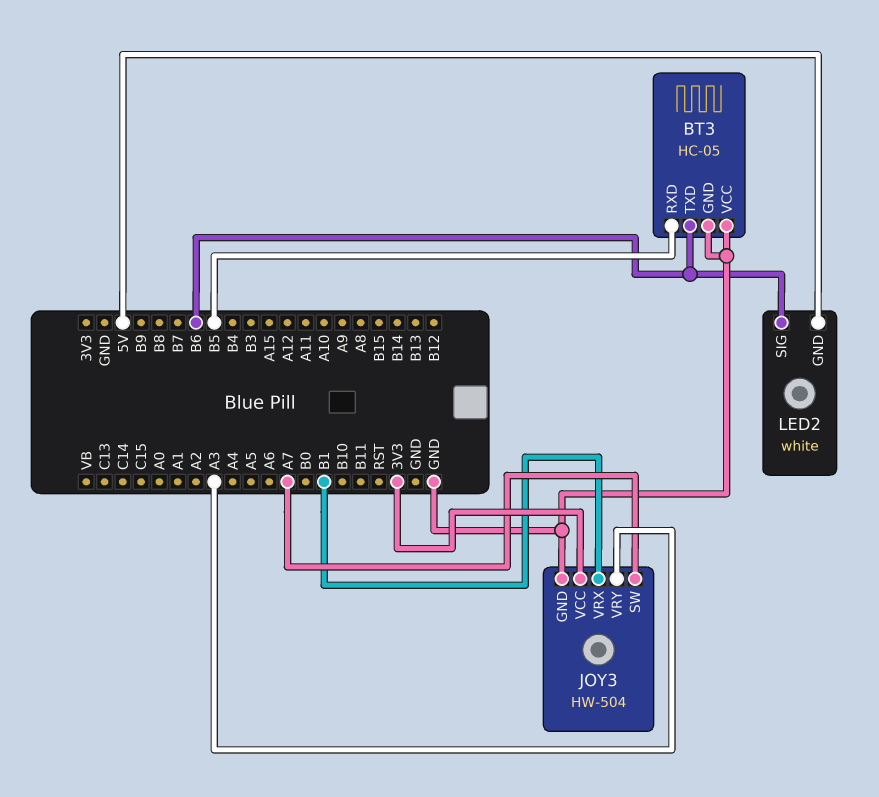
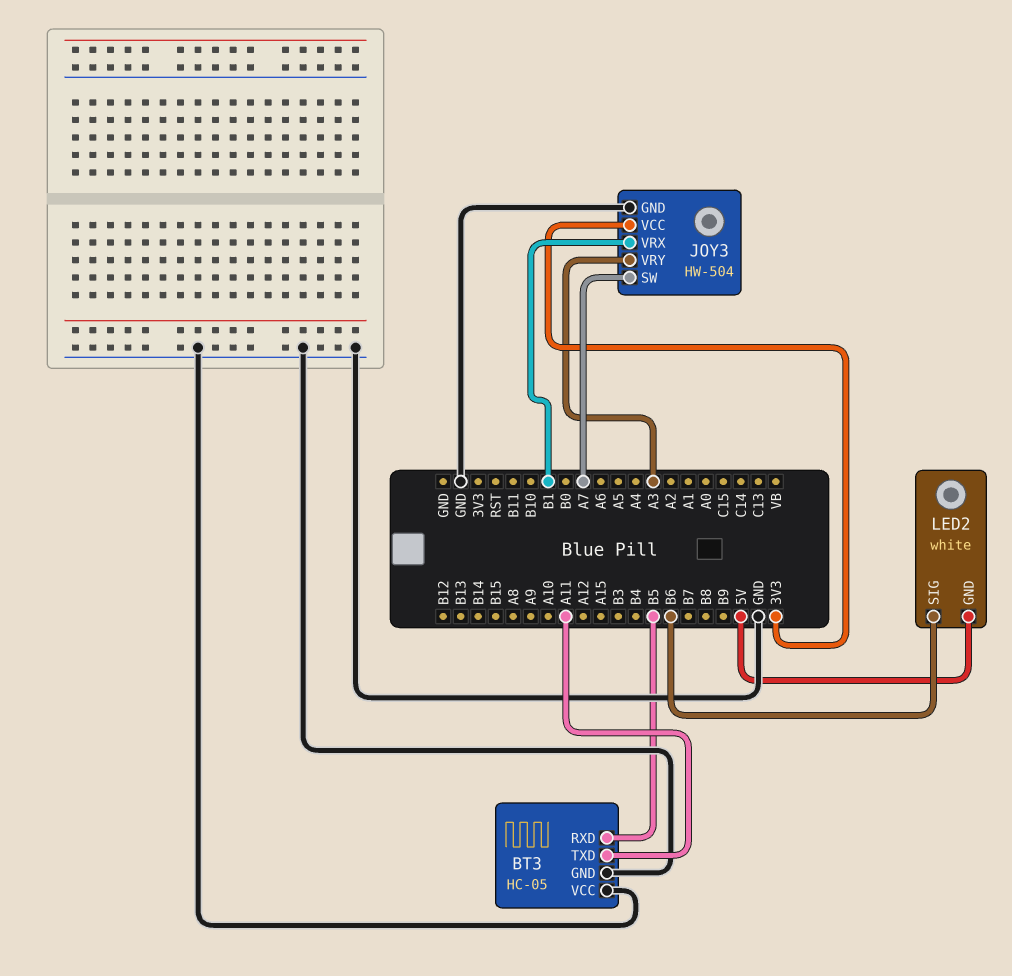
BT3 pin TXD: B6 -> A11

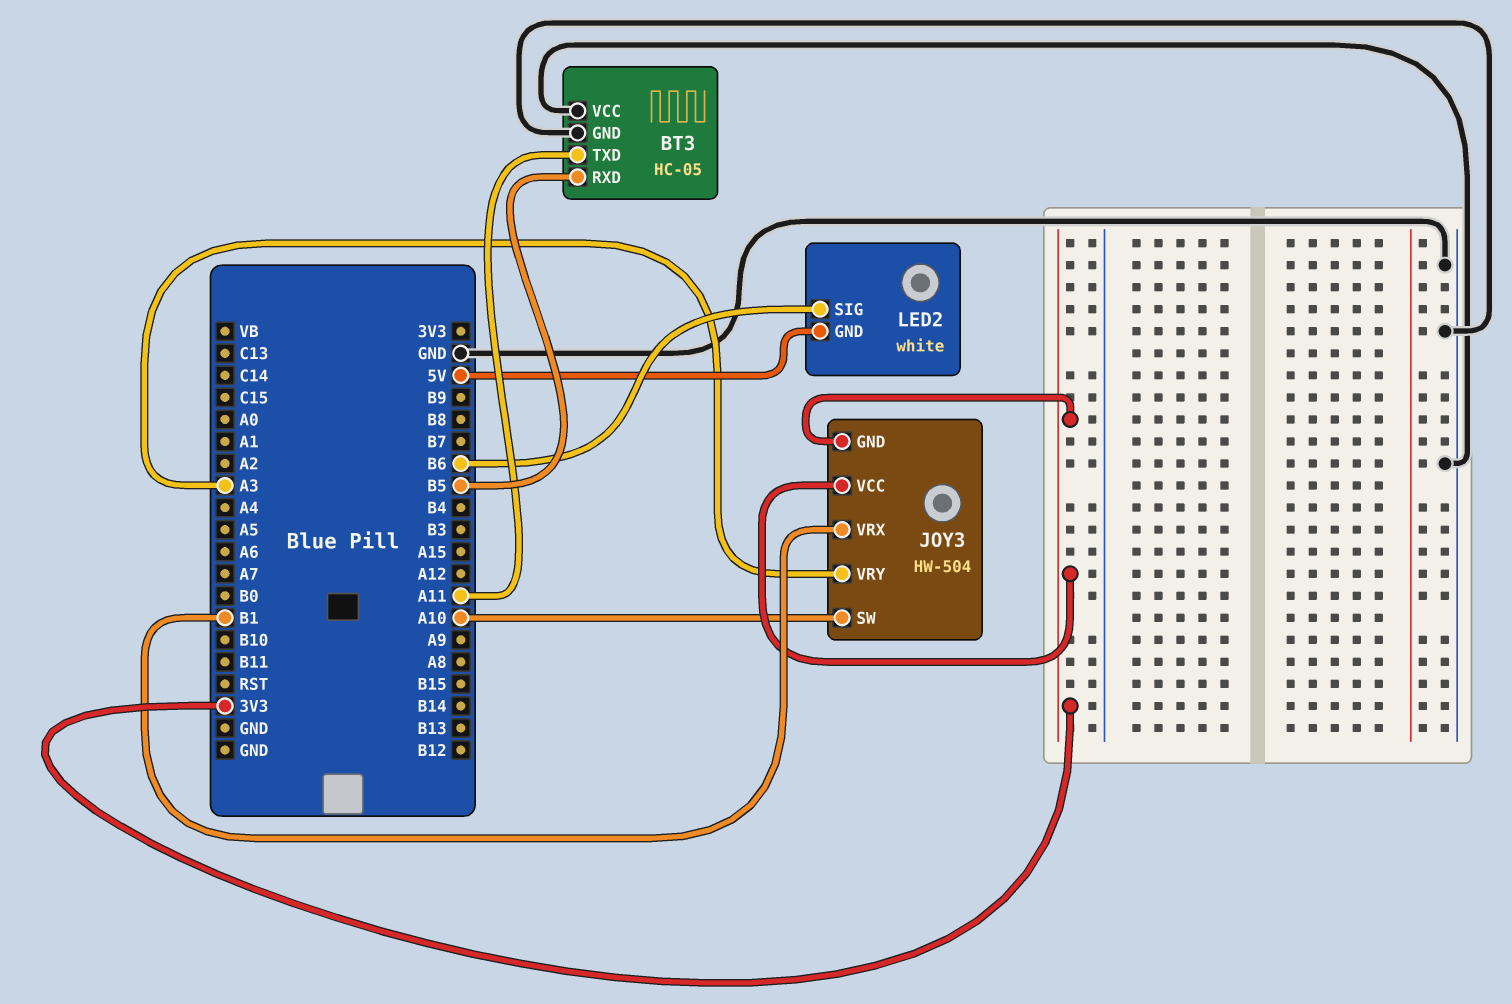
JOY3 pin GND: GND -> 3V3
JOY3 pin SW: A7 -> A10

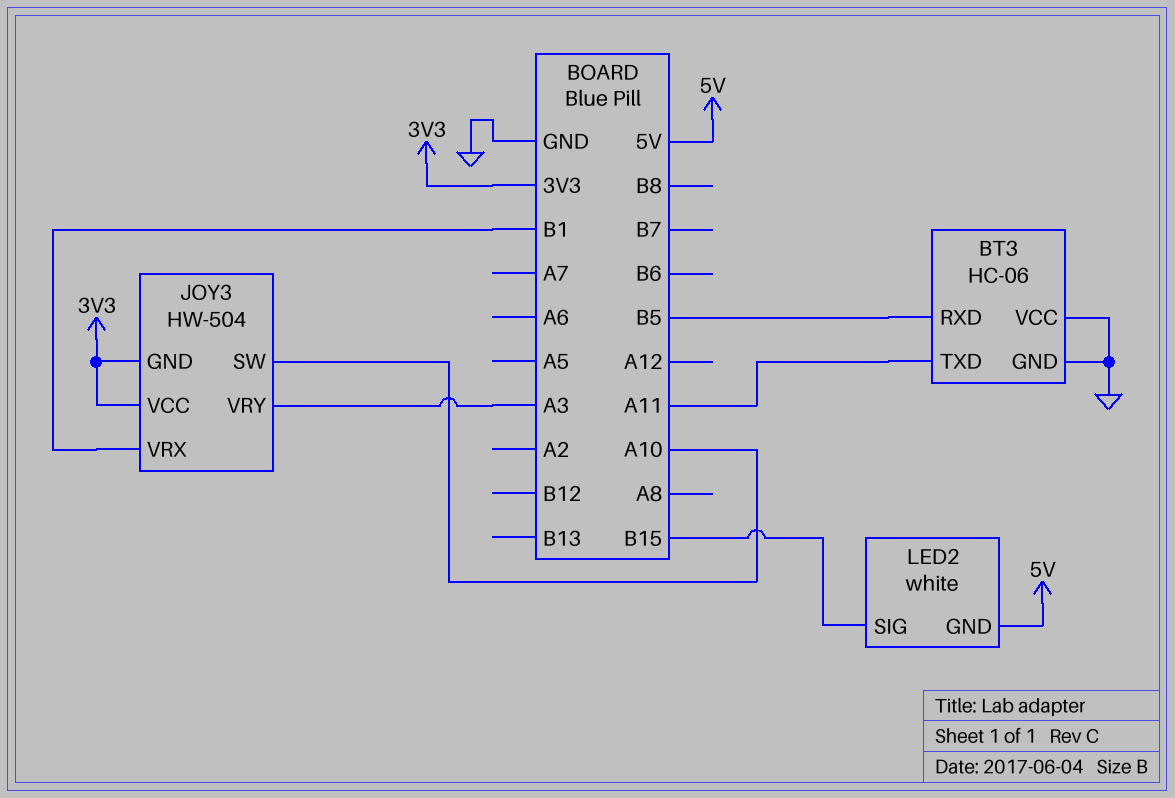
BT3: HC-05 -> HC-06
LED2 pin SIG: B6 -> B15

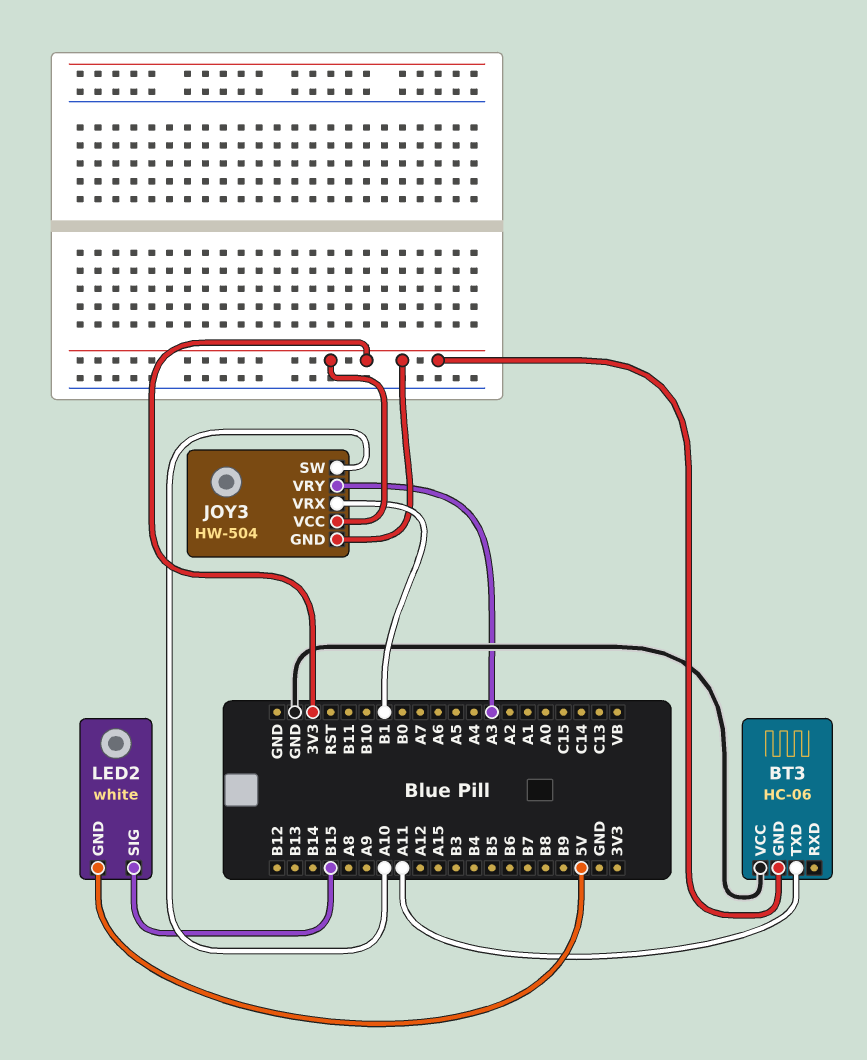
BT3 pin GND: GND -> 3V3
BT3 pin RXD: B5 -> none

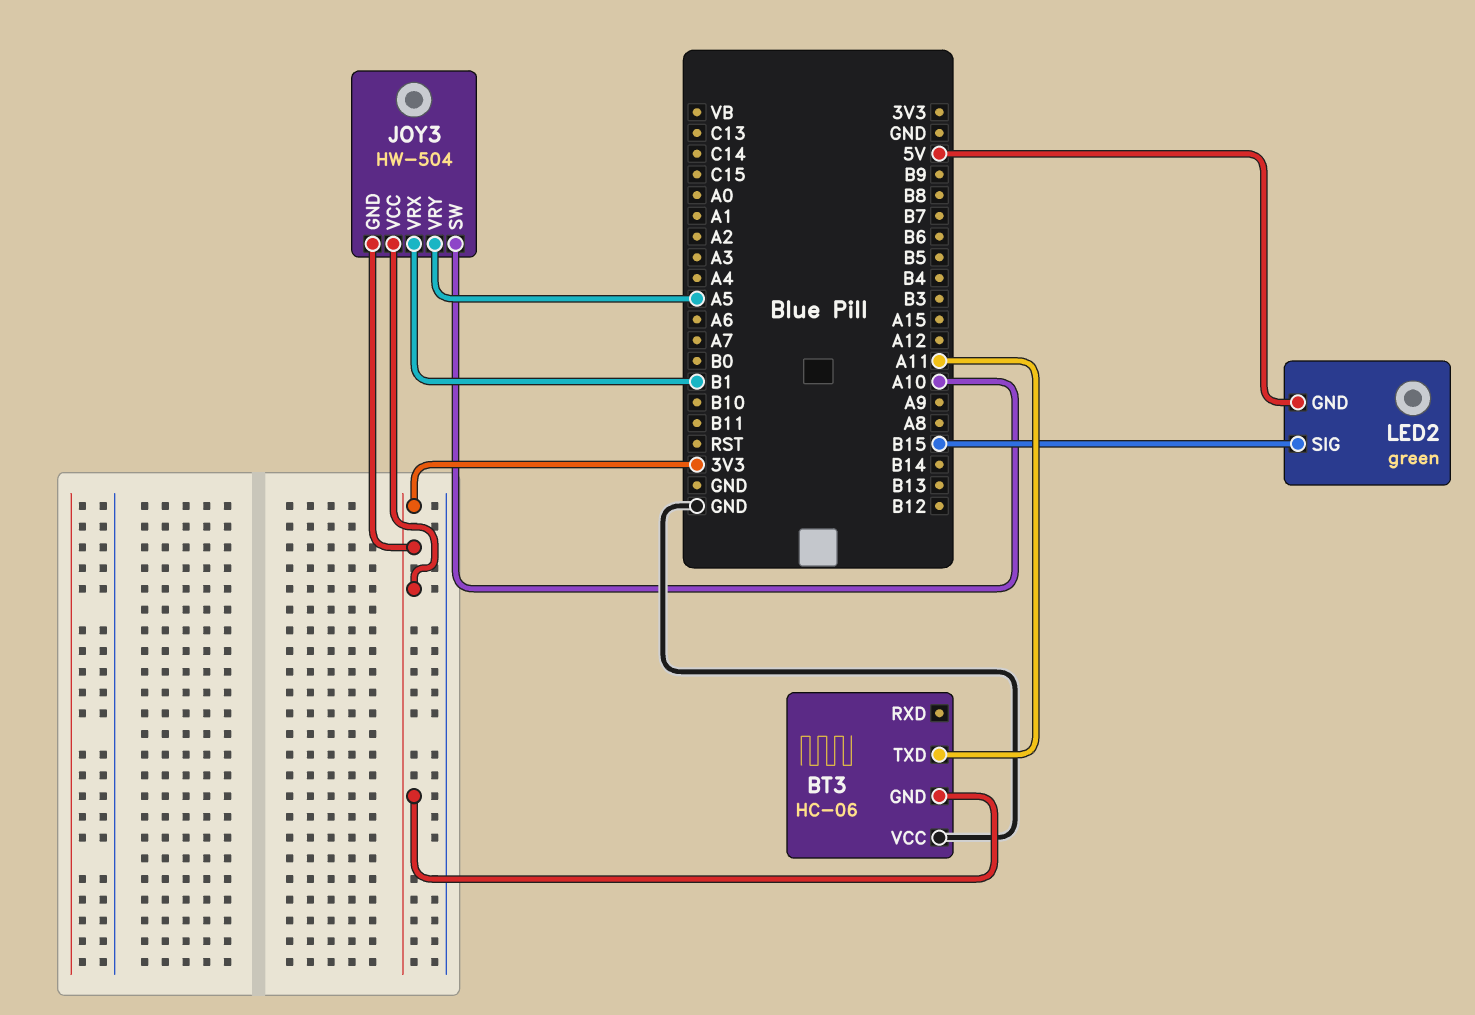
JOY3 pin VRY: A3 -> A5
LED2: white -> green

